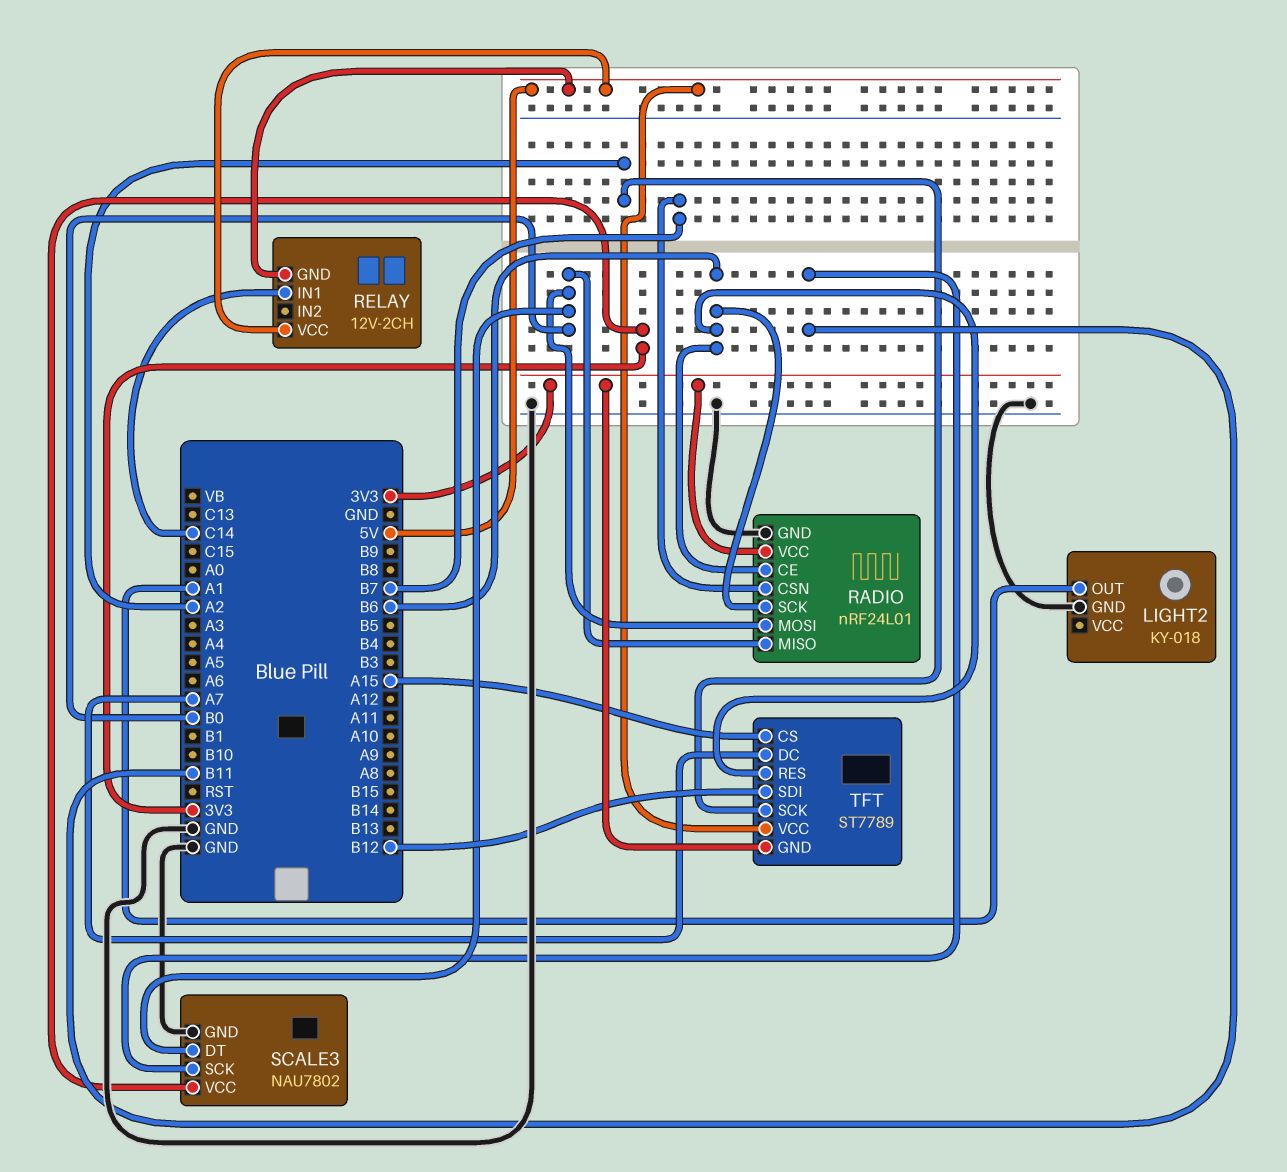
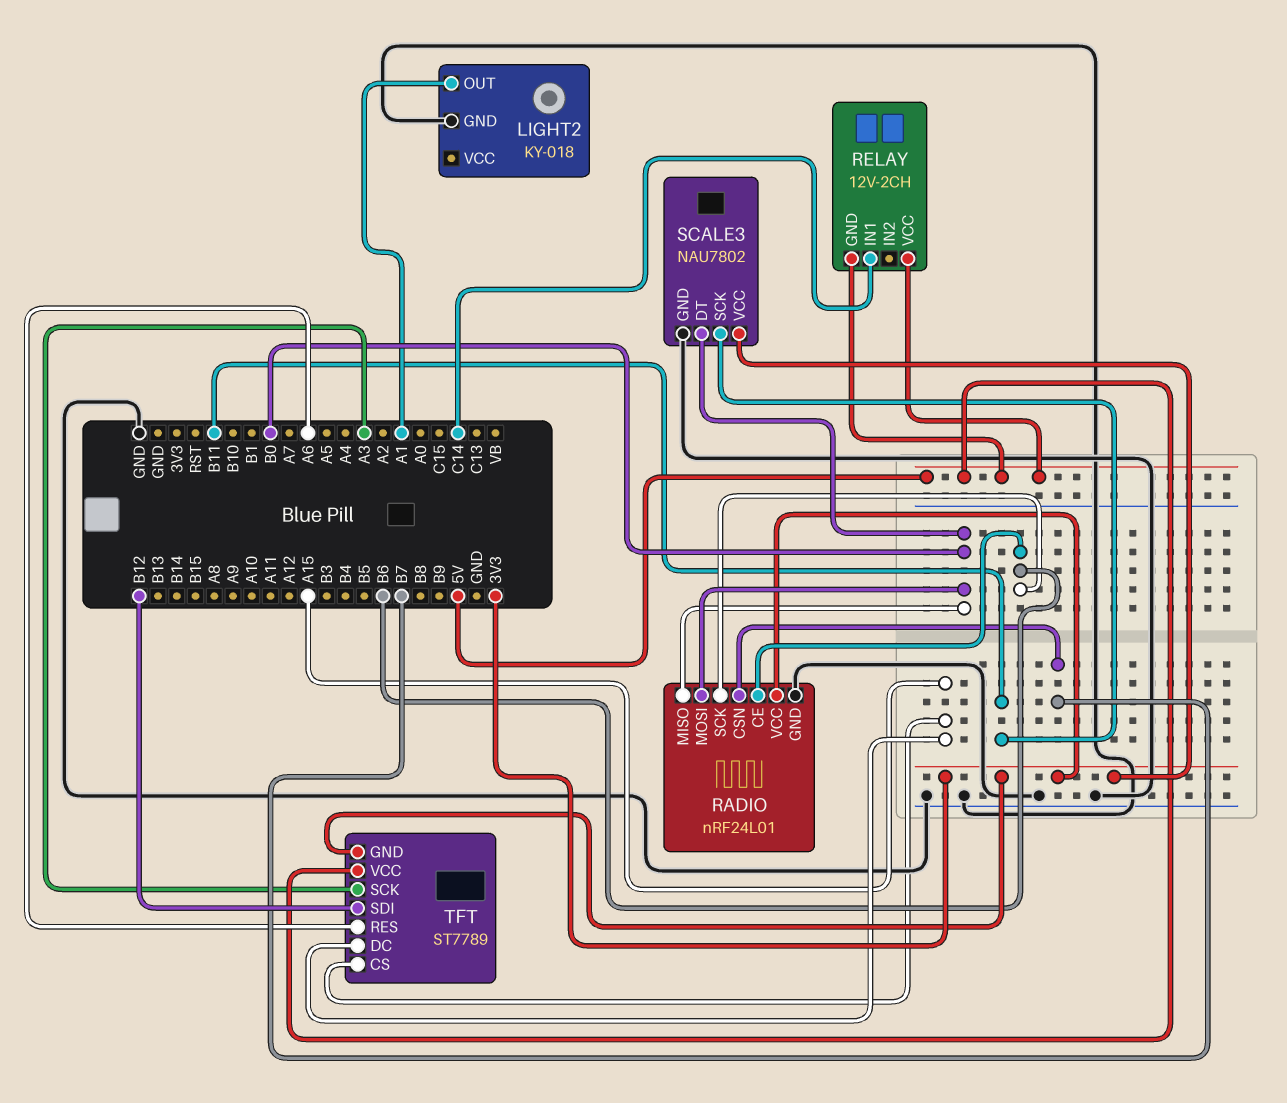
TFT pin DC: A7 -> A15
TFT pin RES: B6 -> A6
TFT pin SCK: A2 -> A3

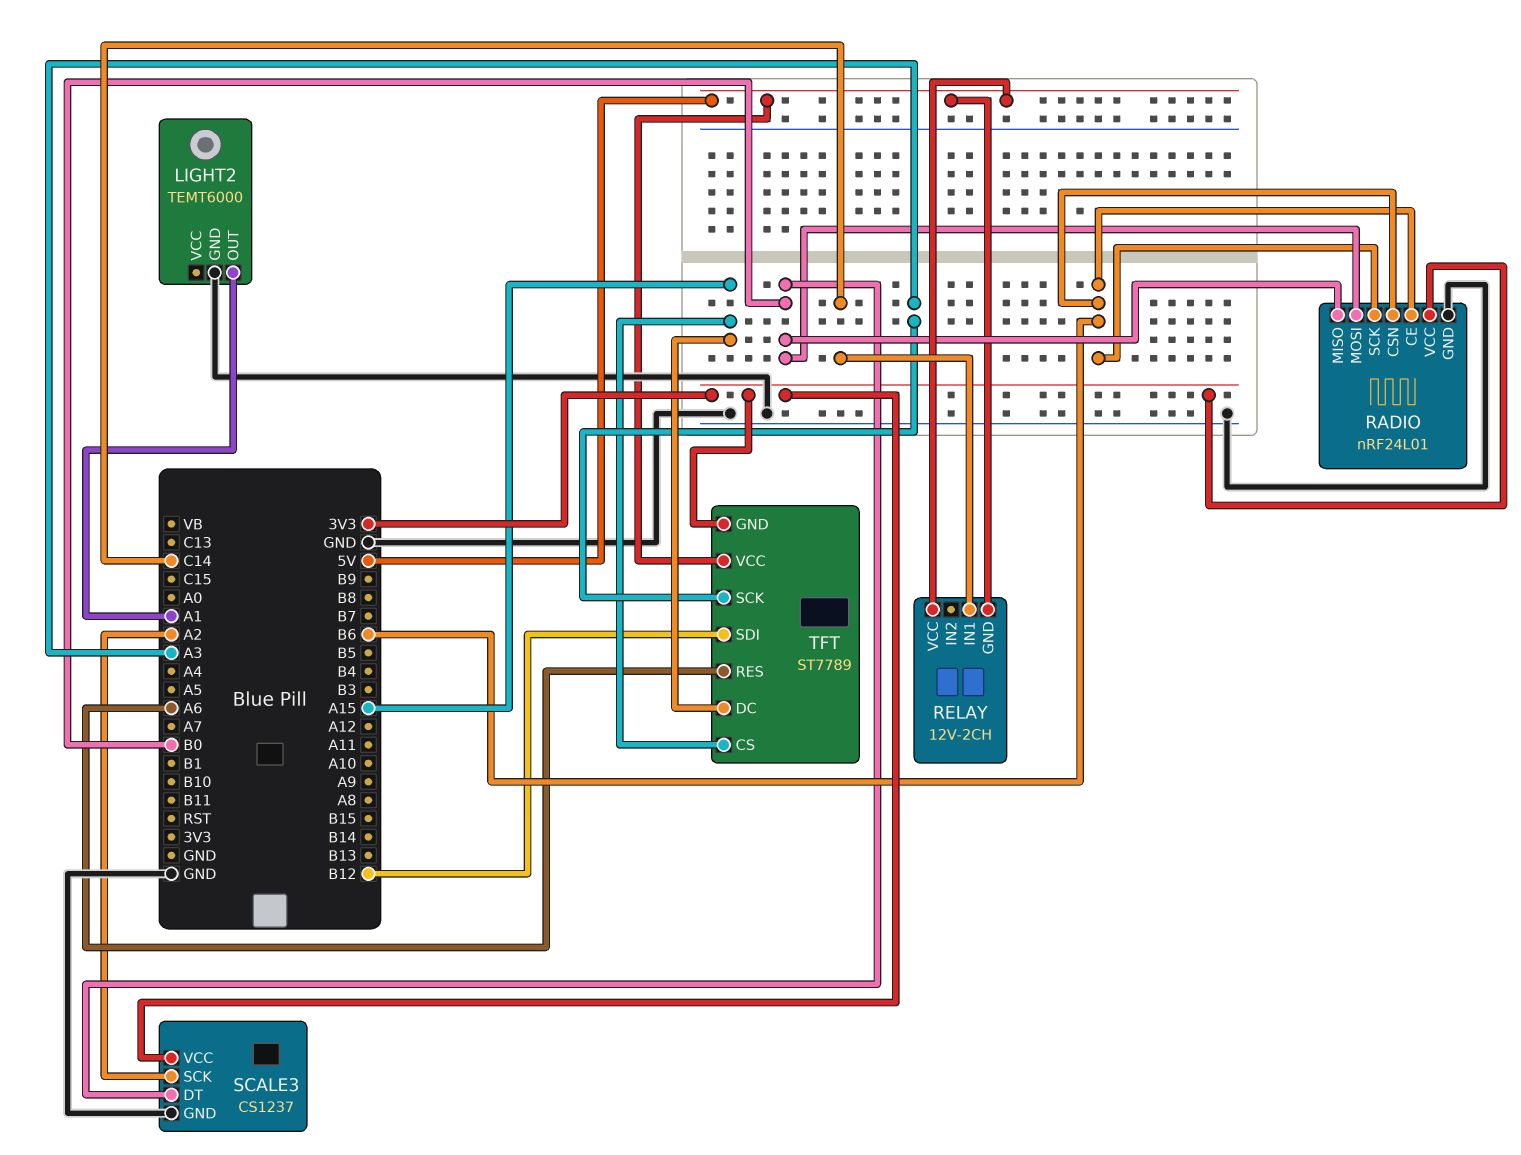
LIGHT2: KY-018 -> TEMT6000
RADIO pin CSN: B7 -> B6
SCALE3: NAU7802 -> CS1237
SCALE3 pin SCK: B11 -> A2

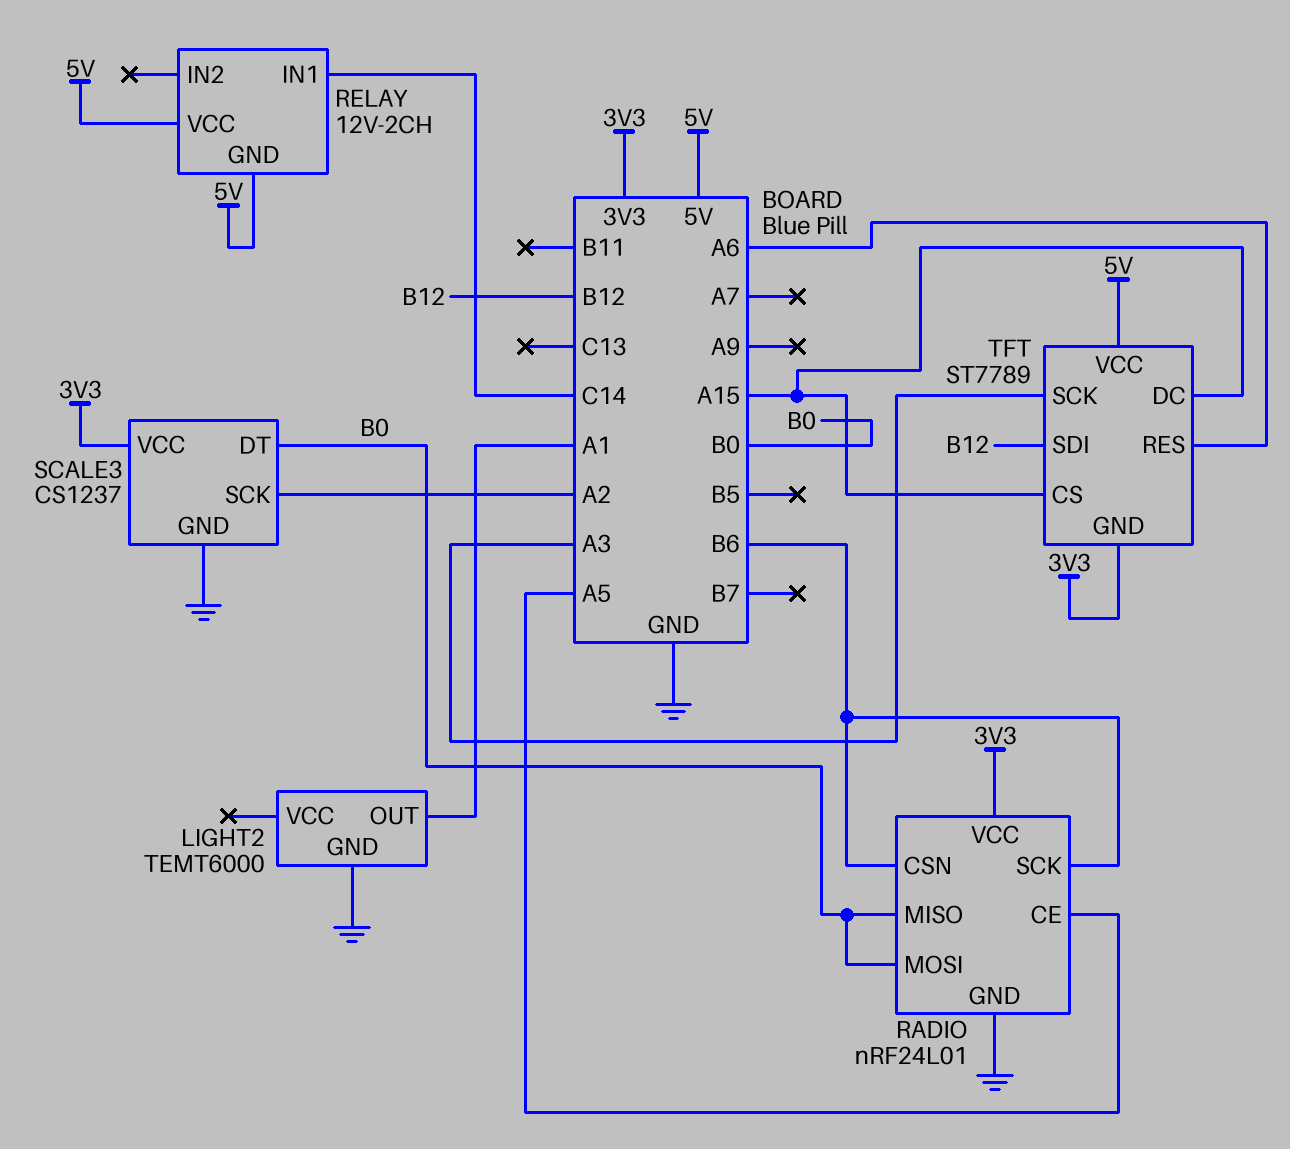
RADIO pin CE: B6 -> A5

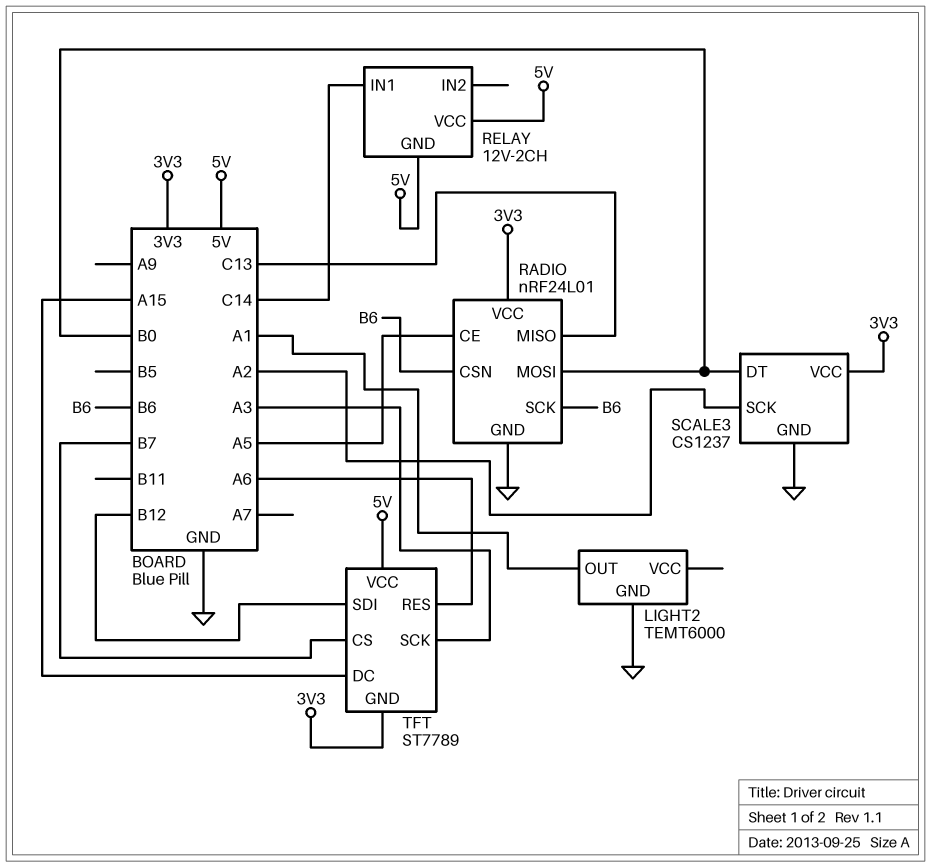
RADIO pin MISO: B0 -> C13
TFT pin CS: A15 -> B7

